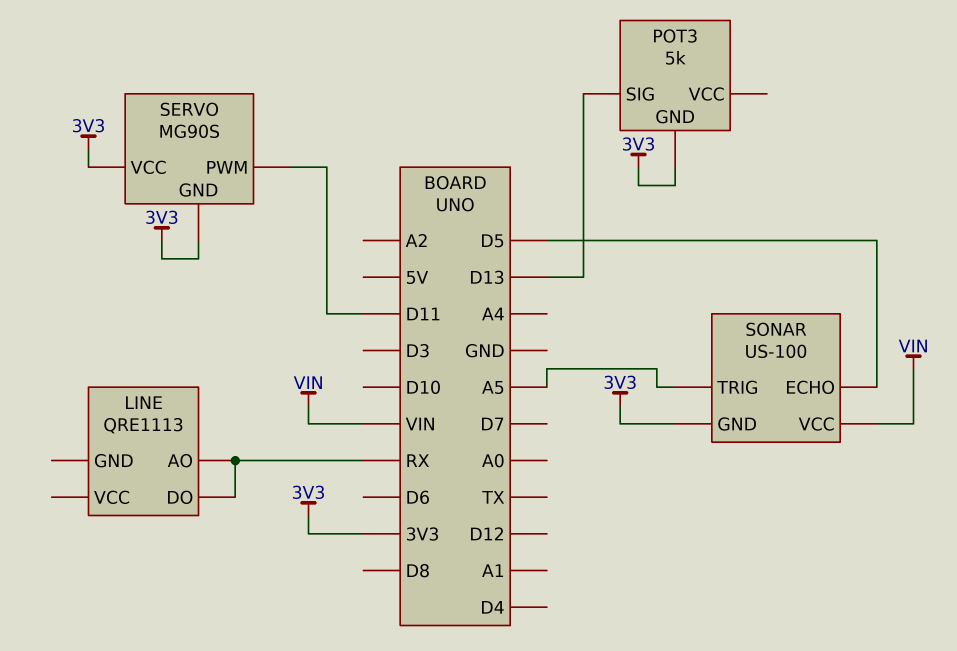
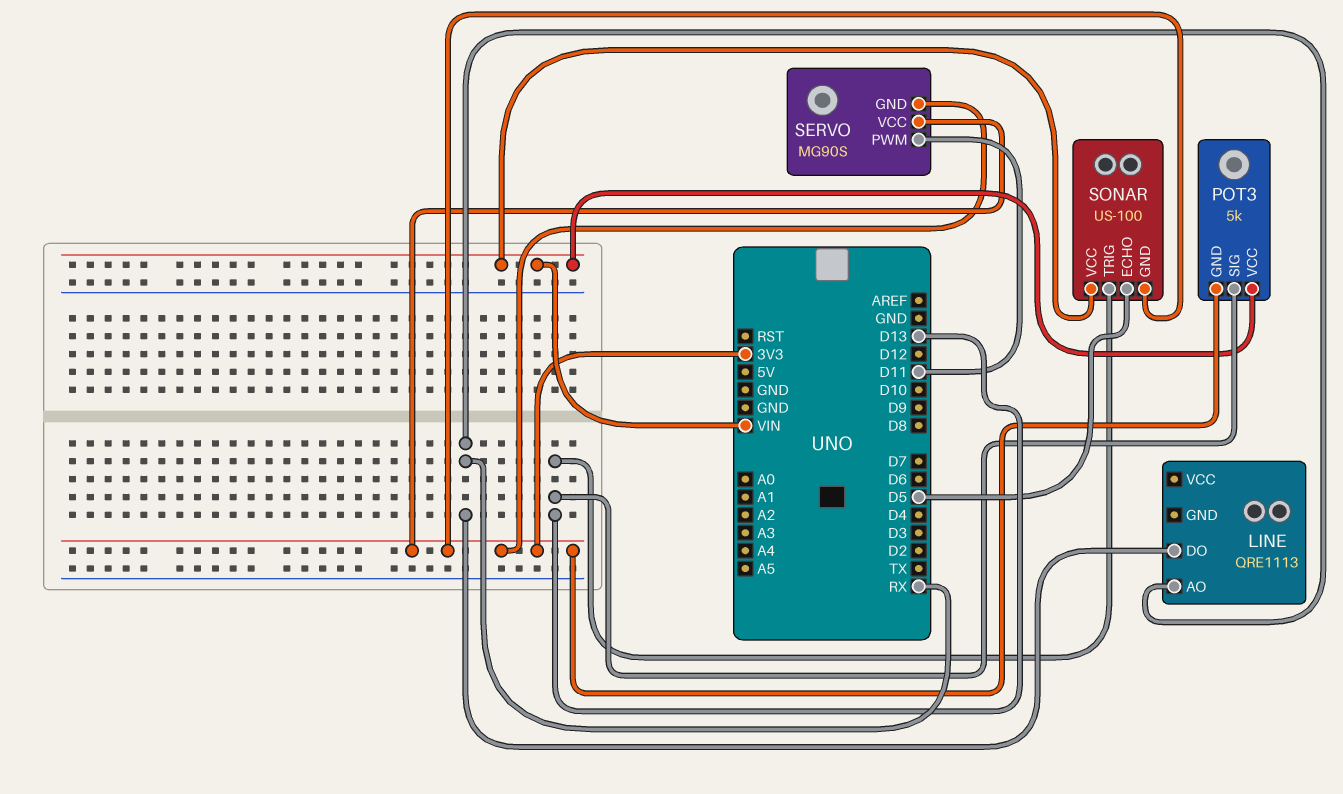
POT3 pin VCC: none -> VIN
SONAR pin TRIG: A5 -> D13

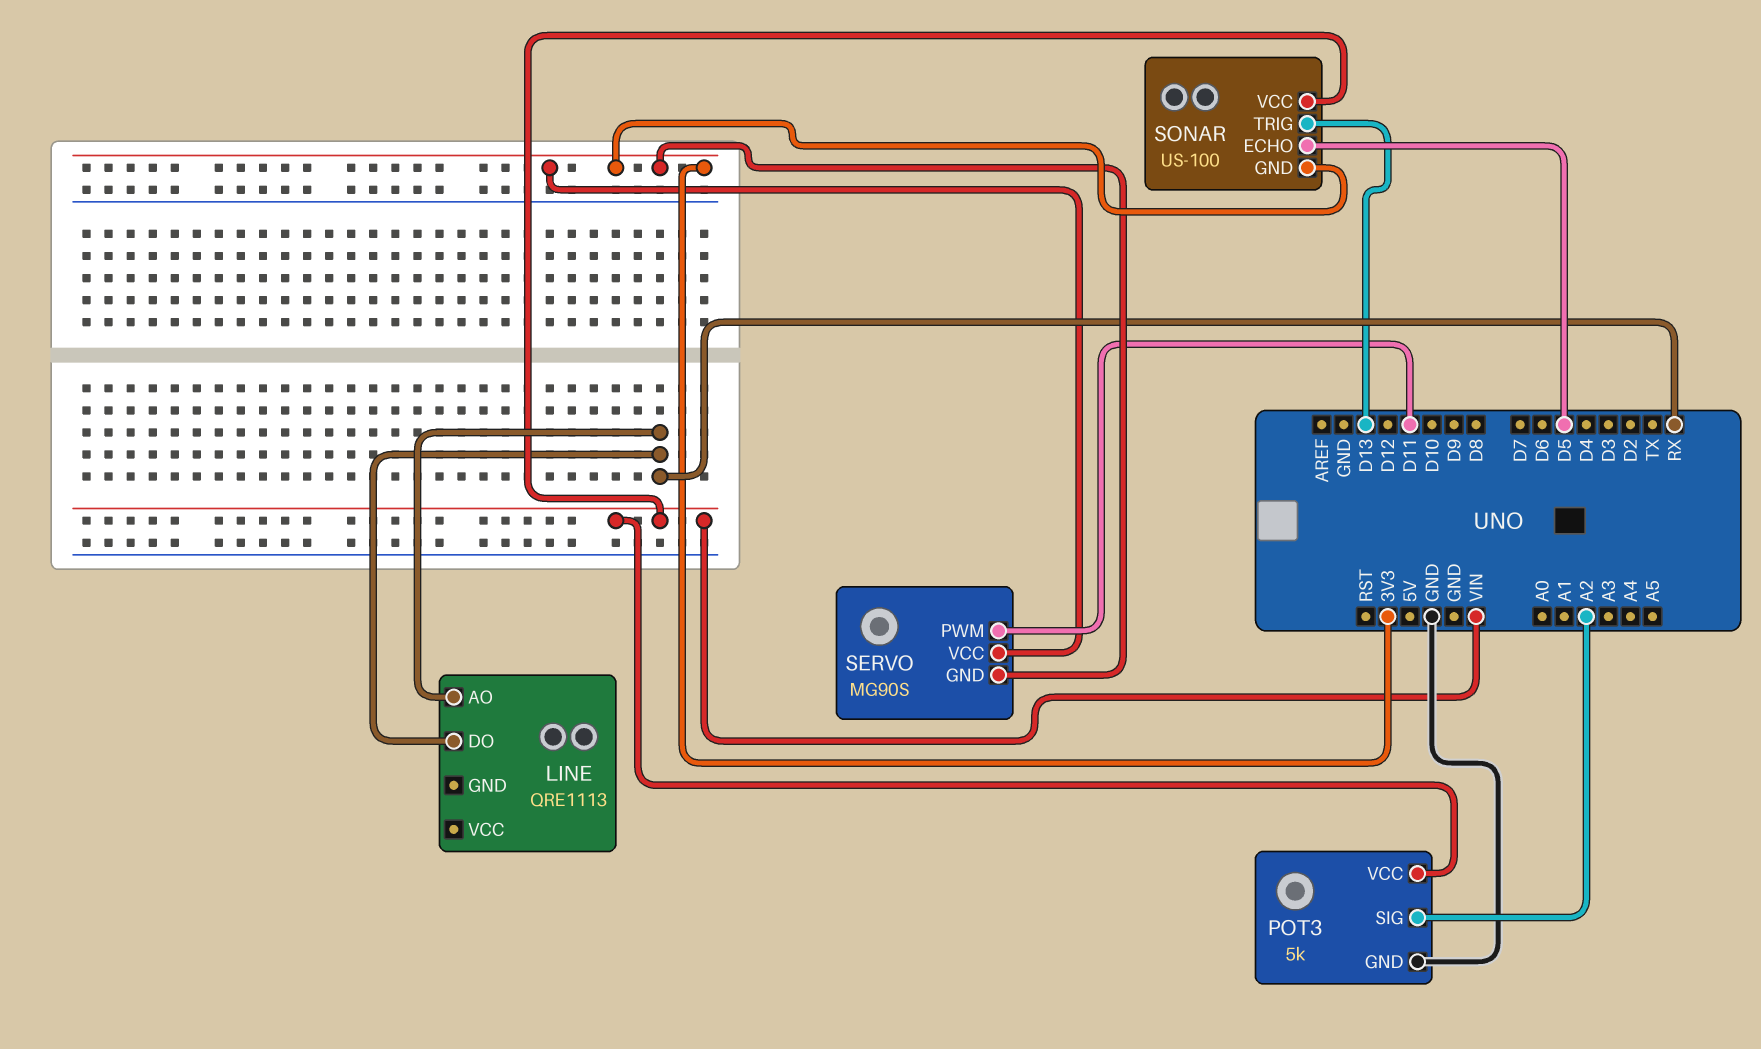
POT3 pin GND: 3V3 -> GND
POT3 pin SIG: D13 -> A2

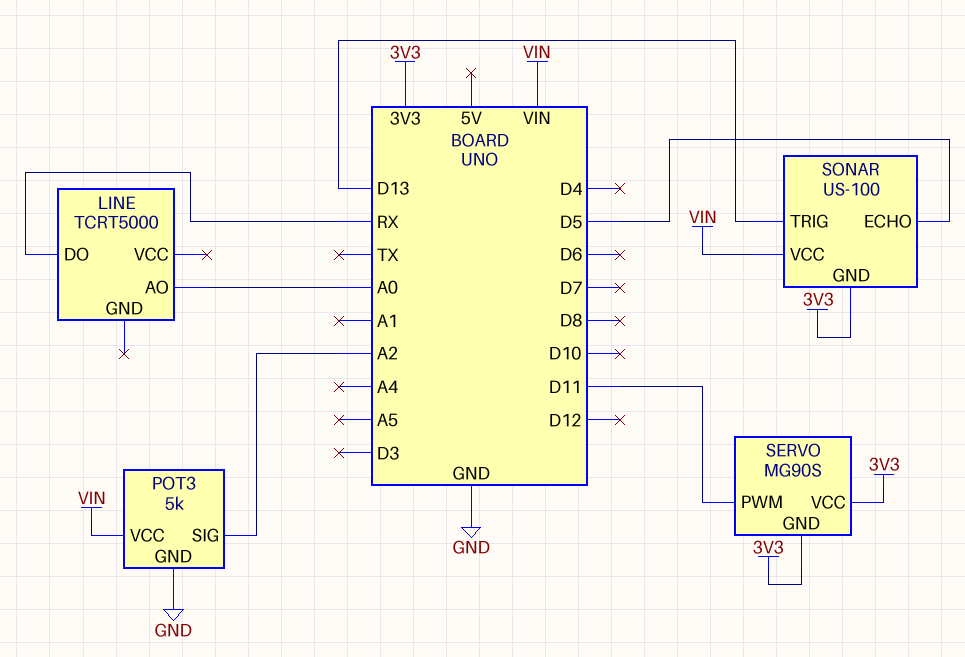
LINE: QRE1113 -> TCRT5000
LINE pin AO: RX -> A0

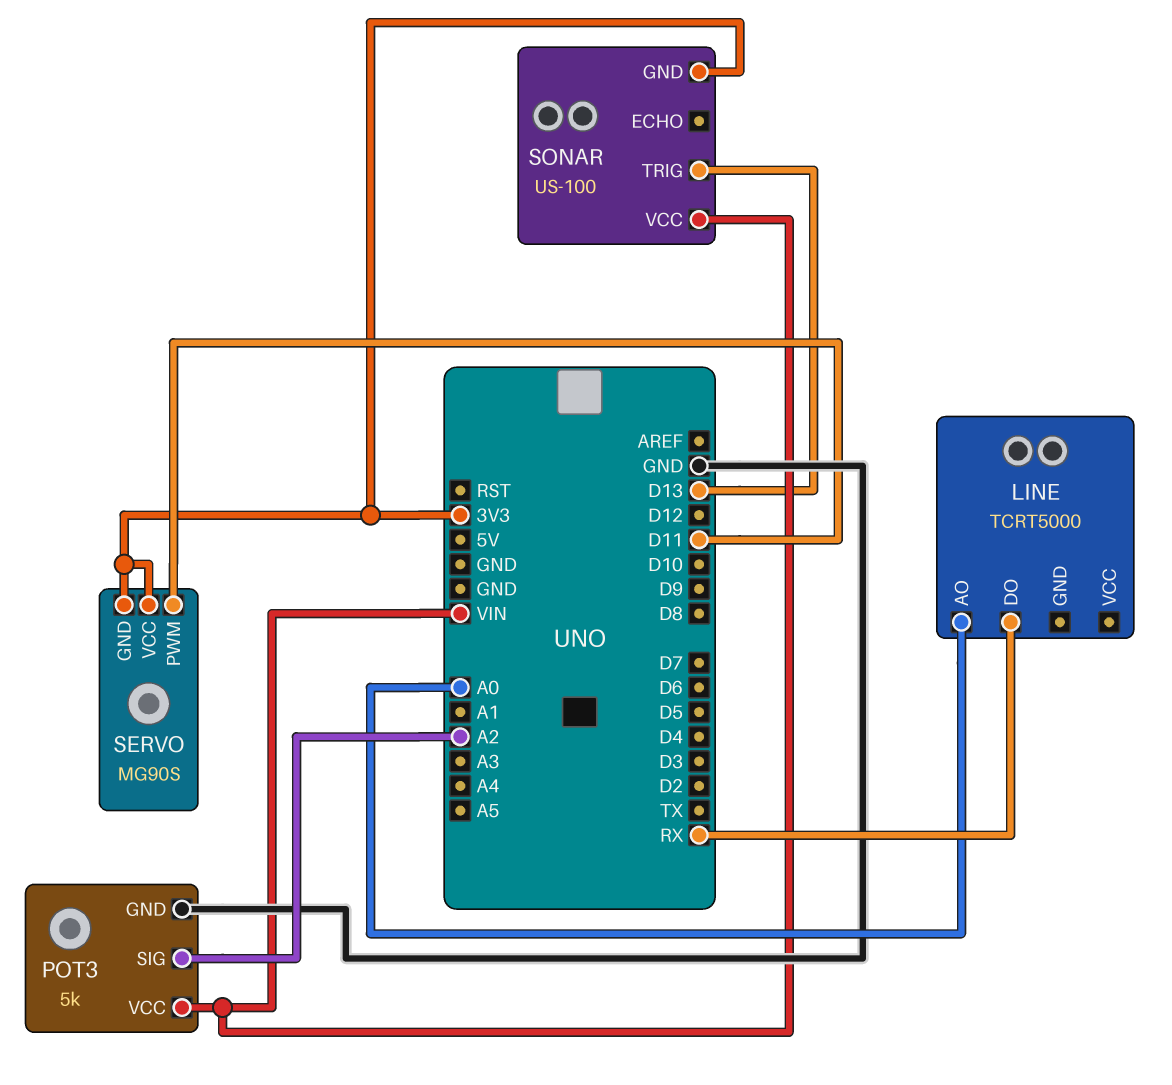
SONAR pin ECHO: D5 -> none

